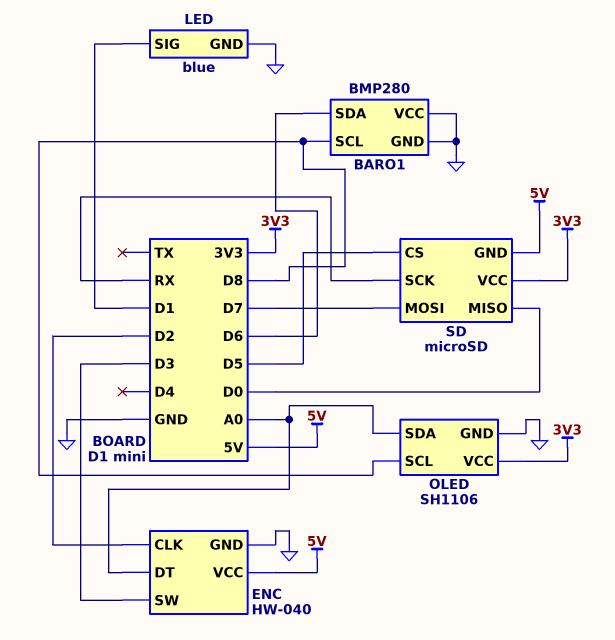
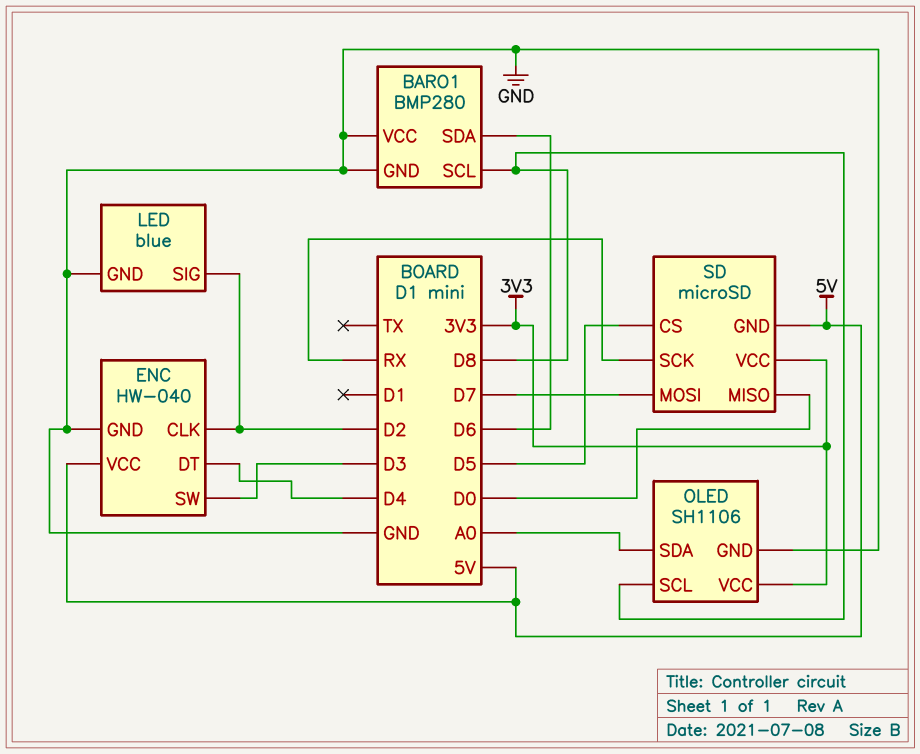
ENC pin DT: A0 -> D4
LED pin SIG: D1 -> D2

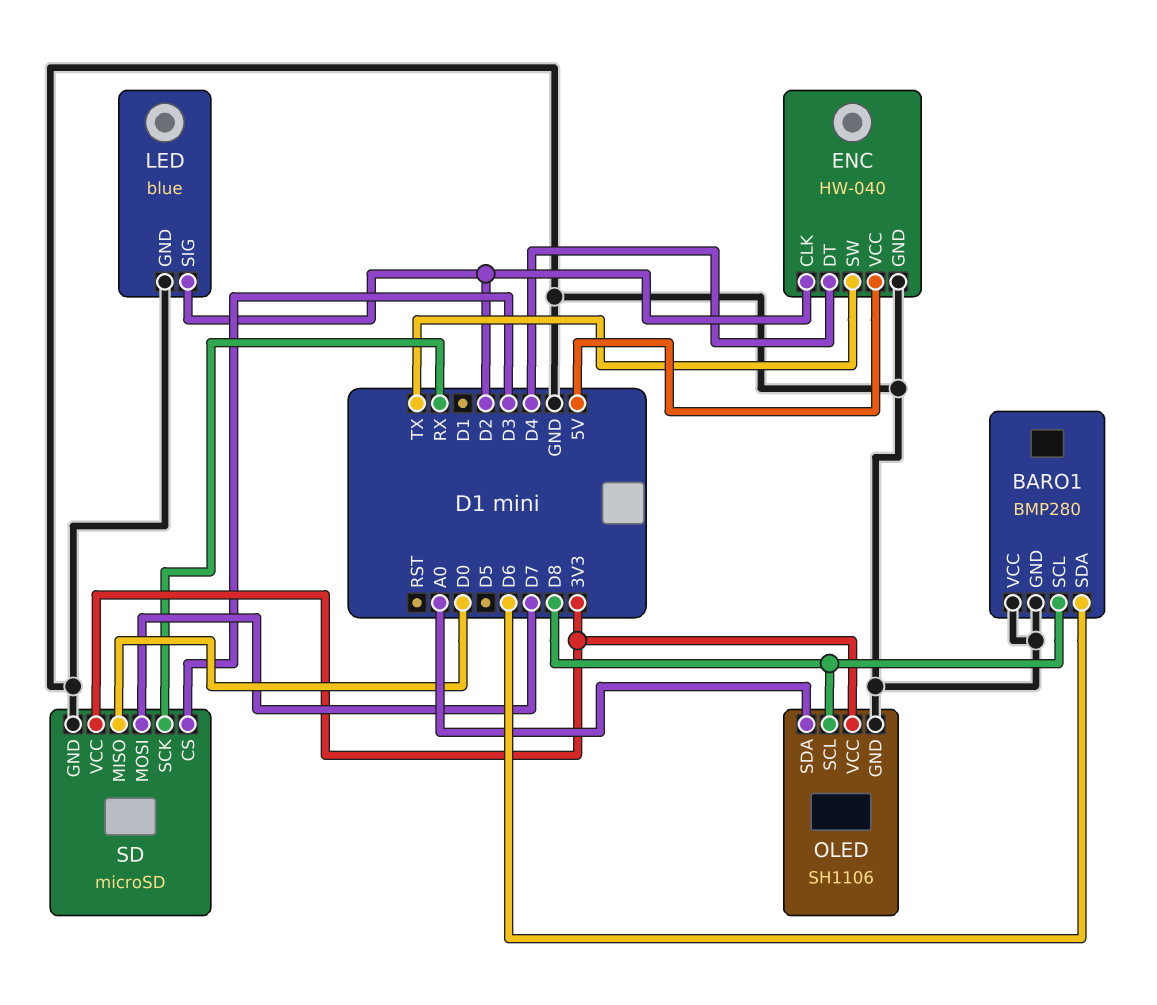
ENC pin SW: D3 -> TX
SD pin CS: D5 -> D3
SD pin GND: 5V -> GND

